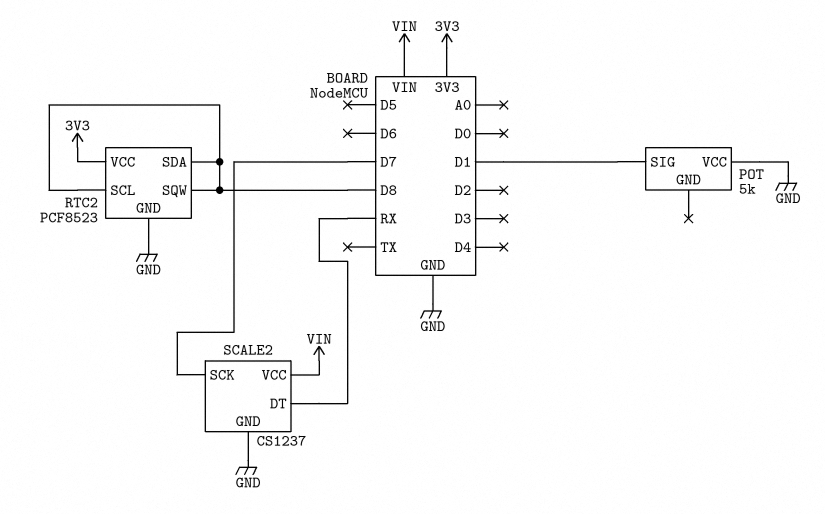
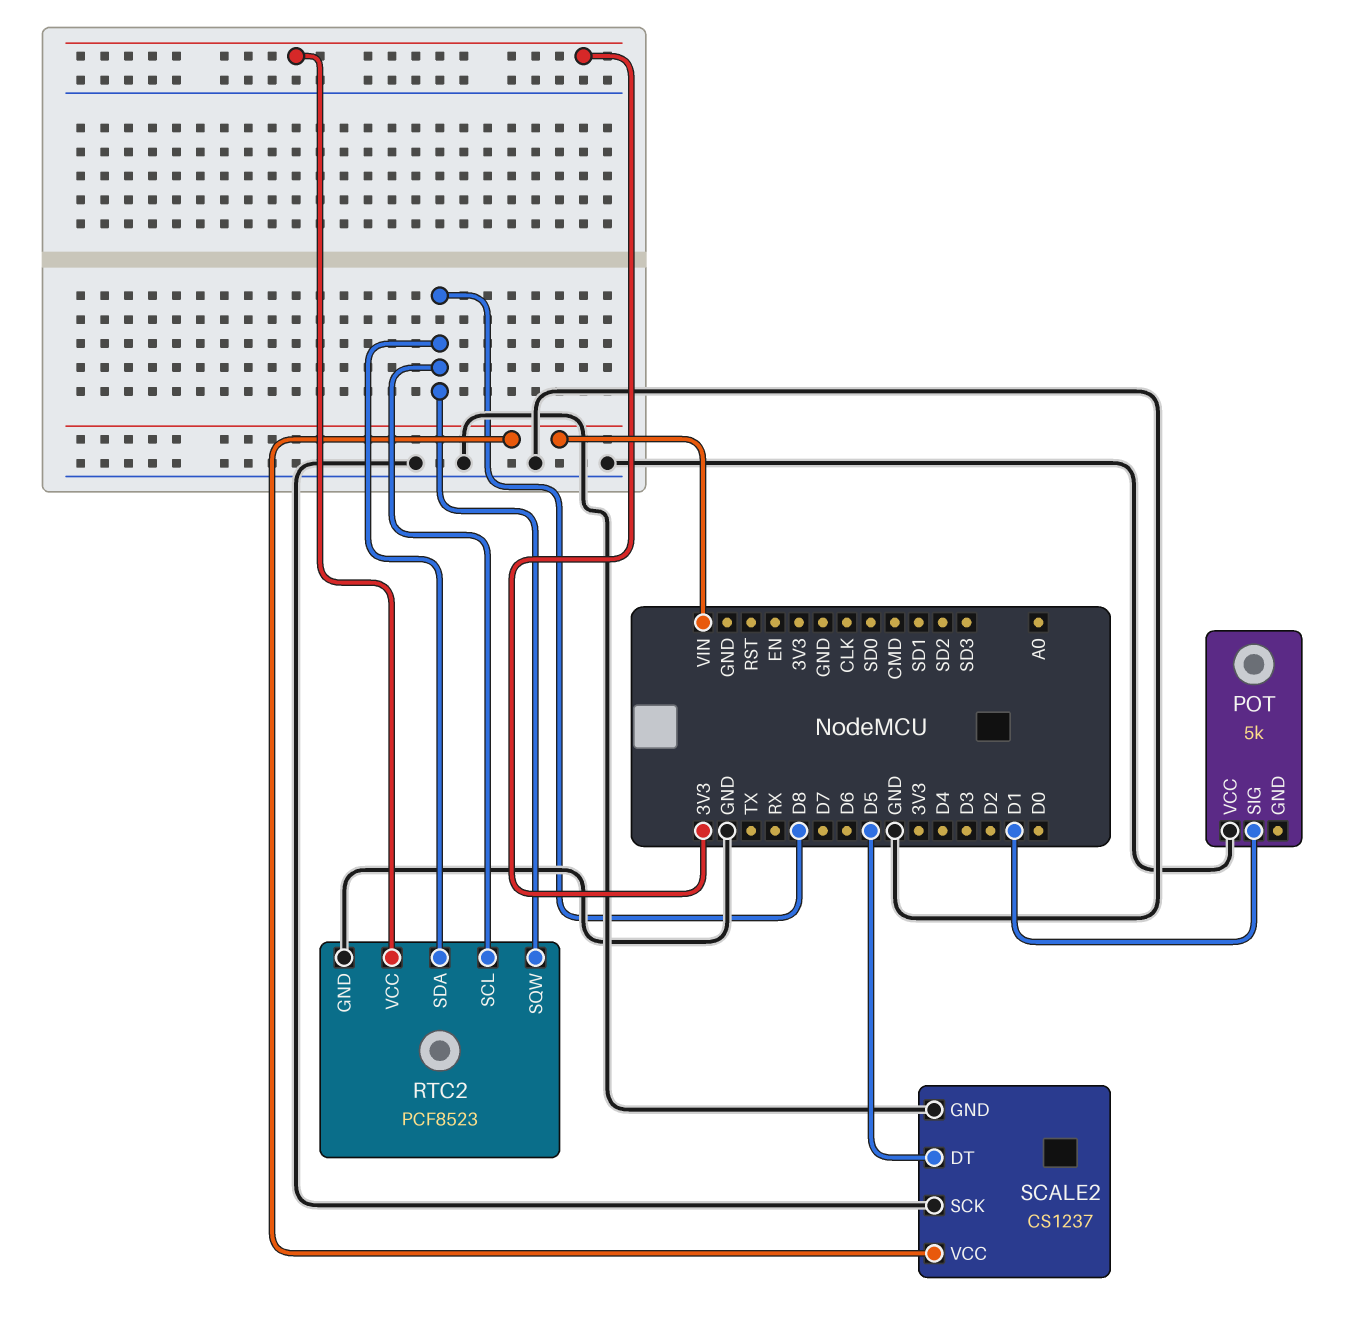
SCALE2 pin DT: RX -> D5
SCALE2 pin SCK: D7 -> GND

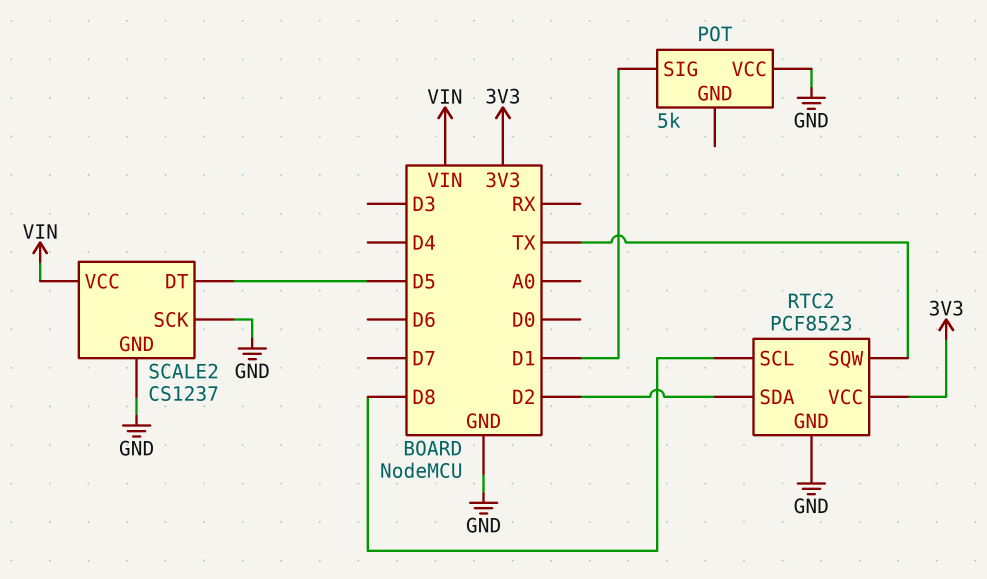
RTC2 pin SDA: D8 -> D2
RTC2 pin SQW: D8 -> TX

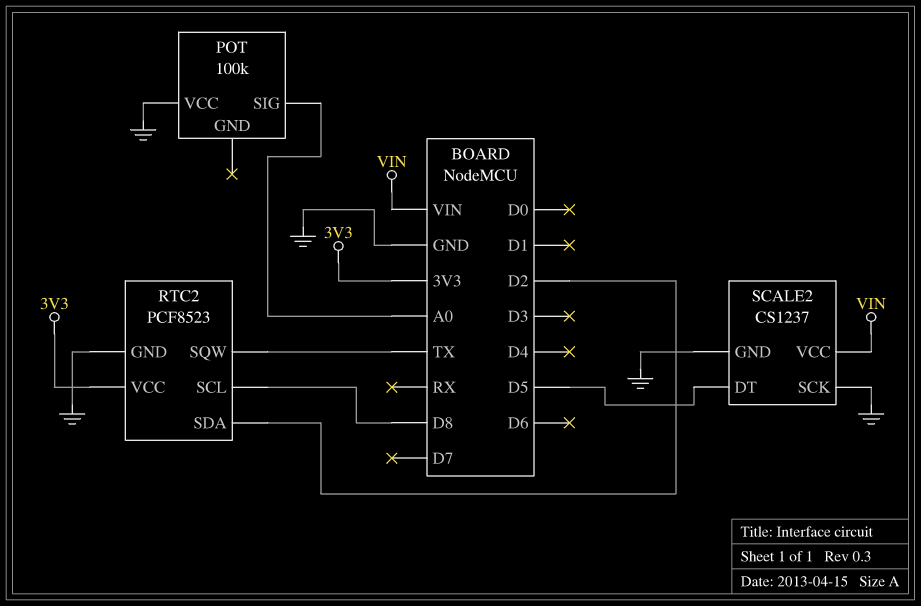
POT: 5k -> 100k
POT pin SIG: D1 -> A0

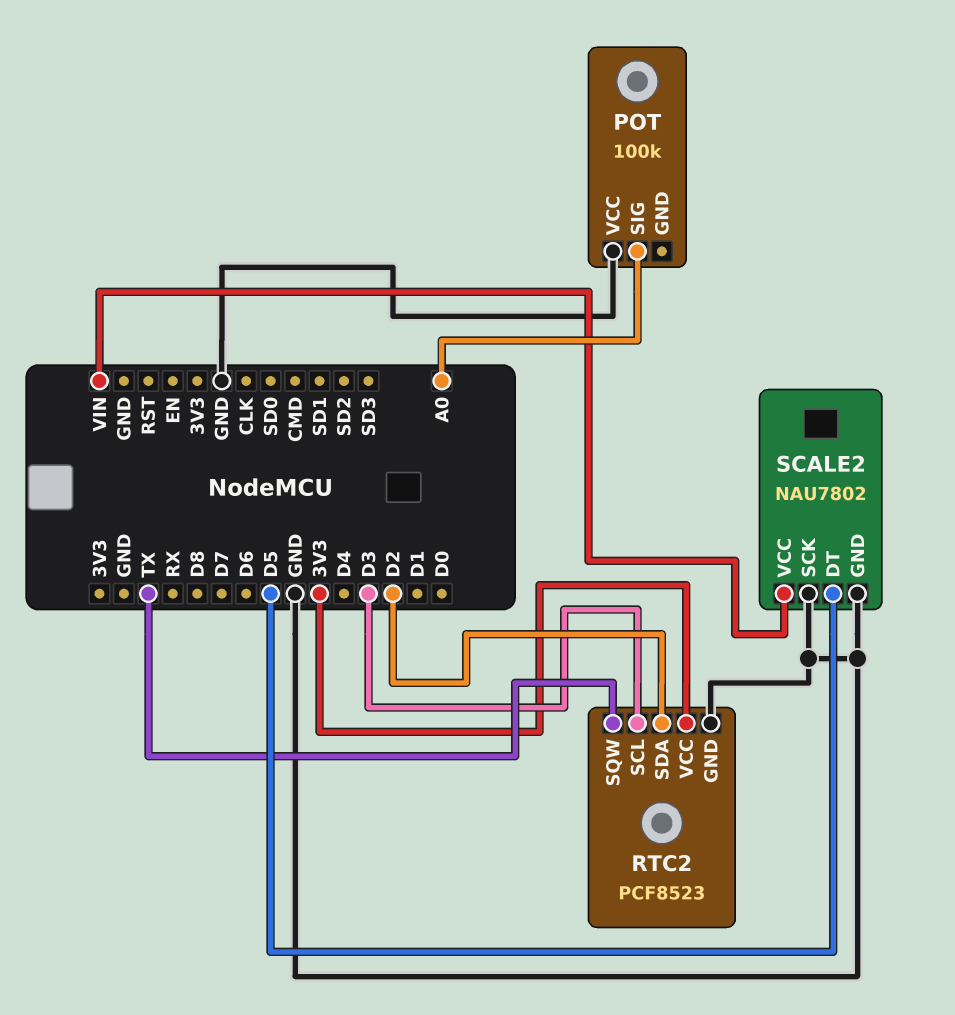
RTC2 pin SCL: D8 -> D3
SCALE2: CS1237 -> NAU7802

